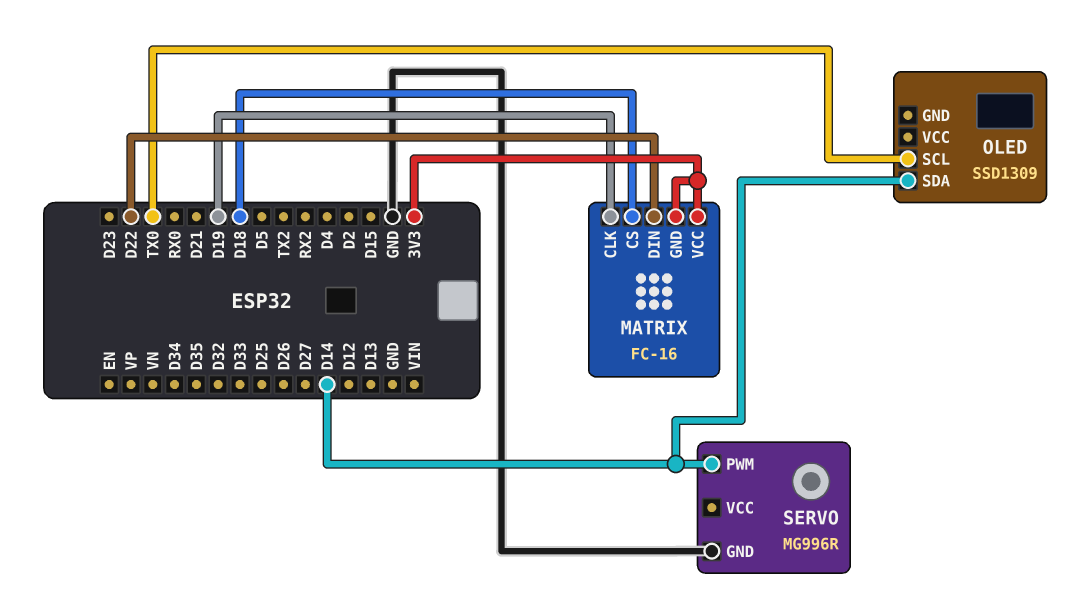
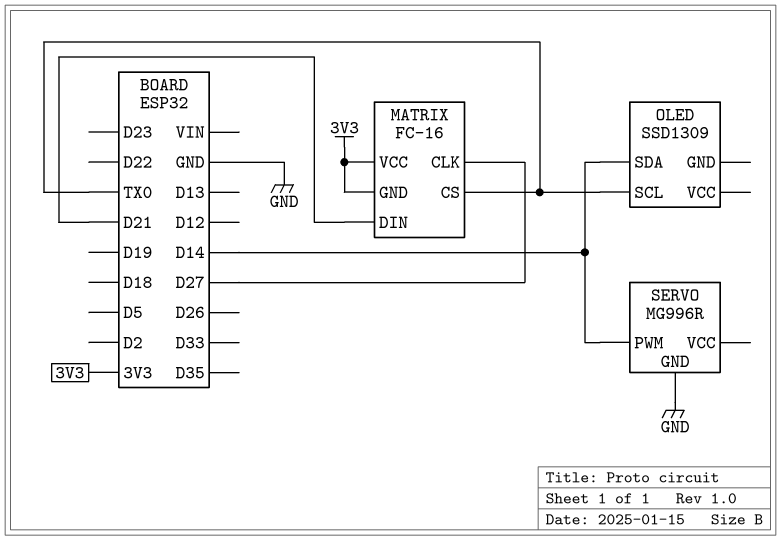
MATRIX pin CLK: D19 -> D27
MATRIX pin CS: D18 -> TX0
MATRIX pin DIN: D22 -> D21

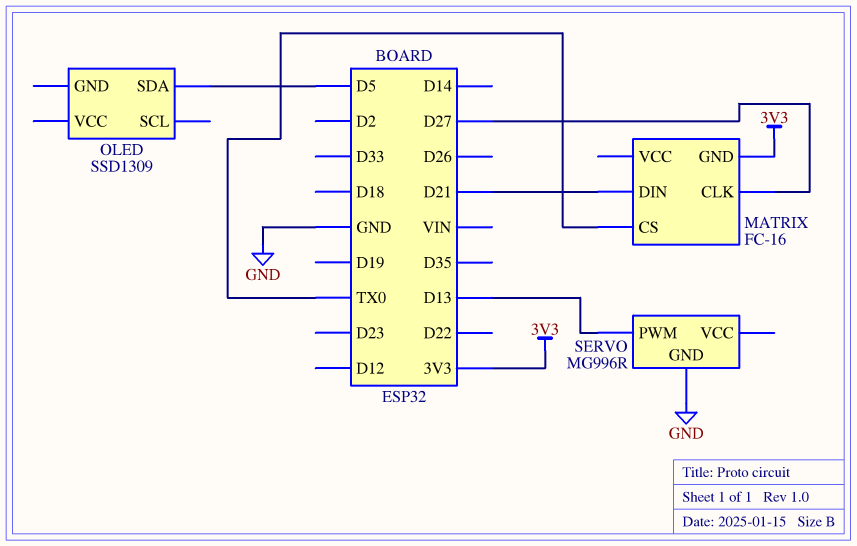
MATRIX pin VCC: 3V3 -> none
OLED pin SCL: TX0 -> none
OLED pin SDA: D14 -> D5
SERVO pin PWM: D14 -> D13

